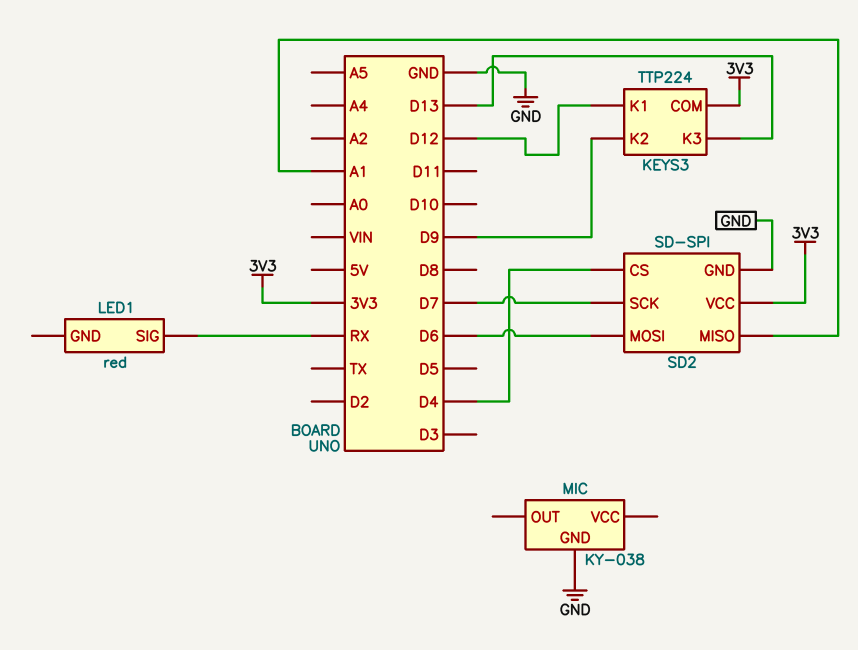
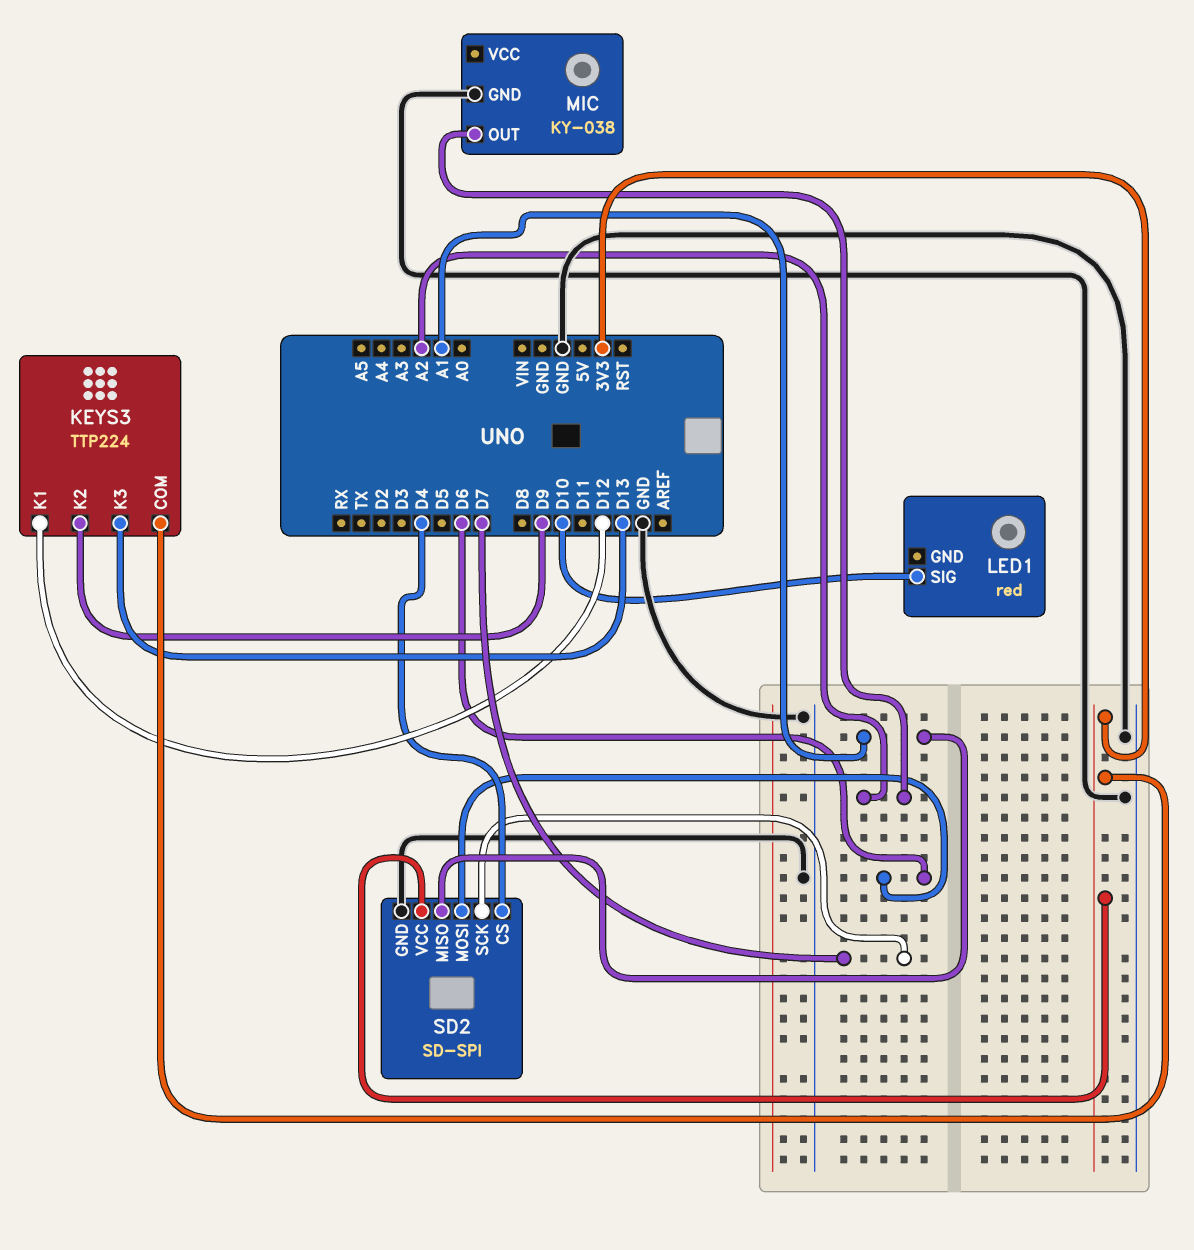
LED1 pin SIG: RX -> D10
MIC pin OUT: none -> A2

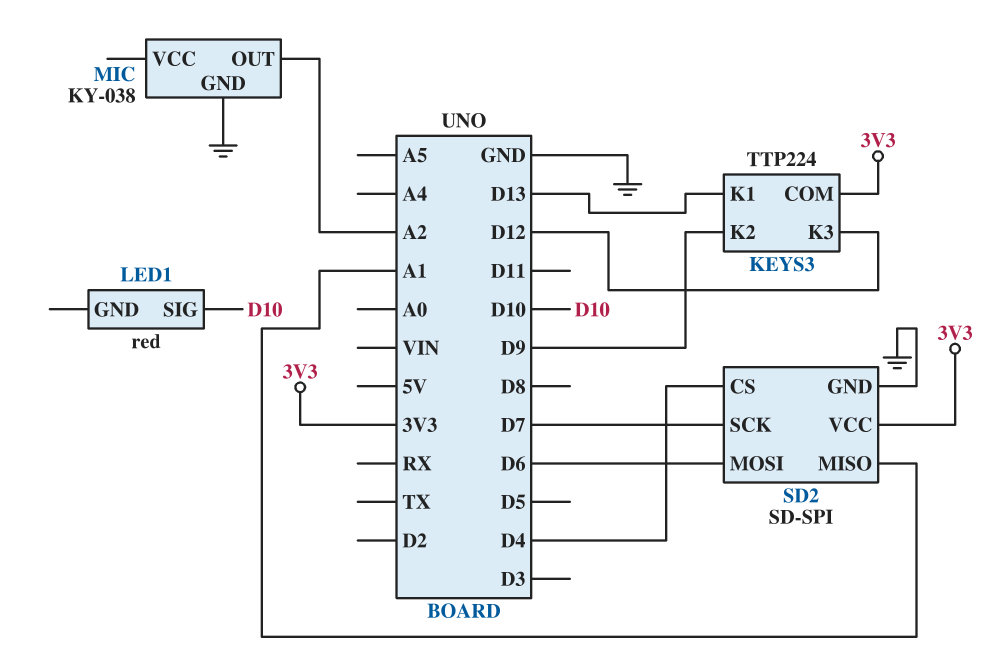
KEYS3 pin K1: D12 -> D13
KEYS3 pin K3: D13 -> D12

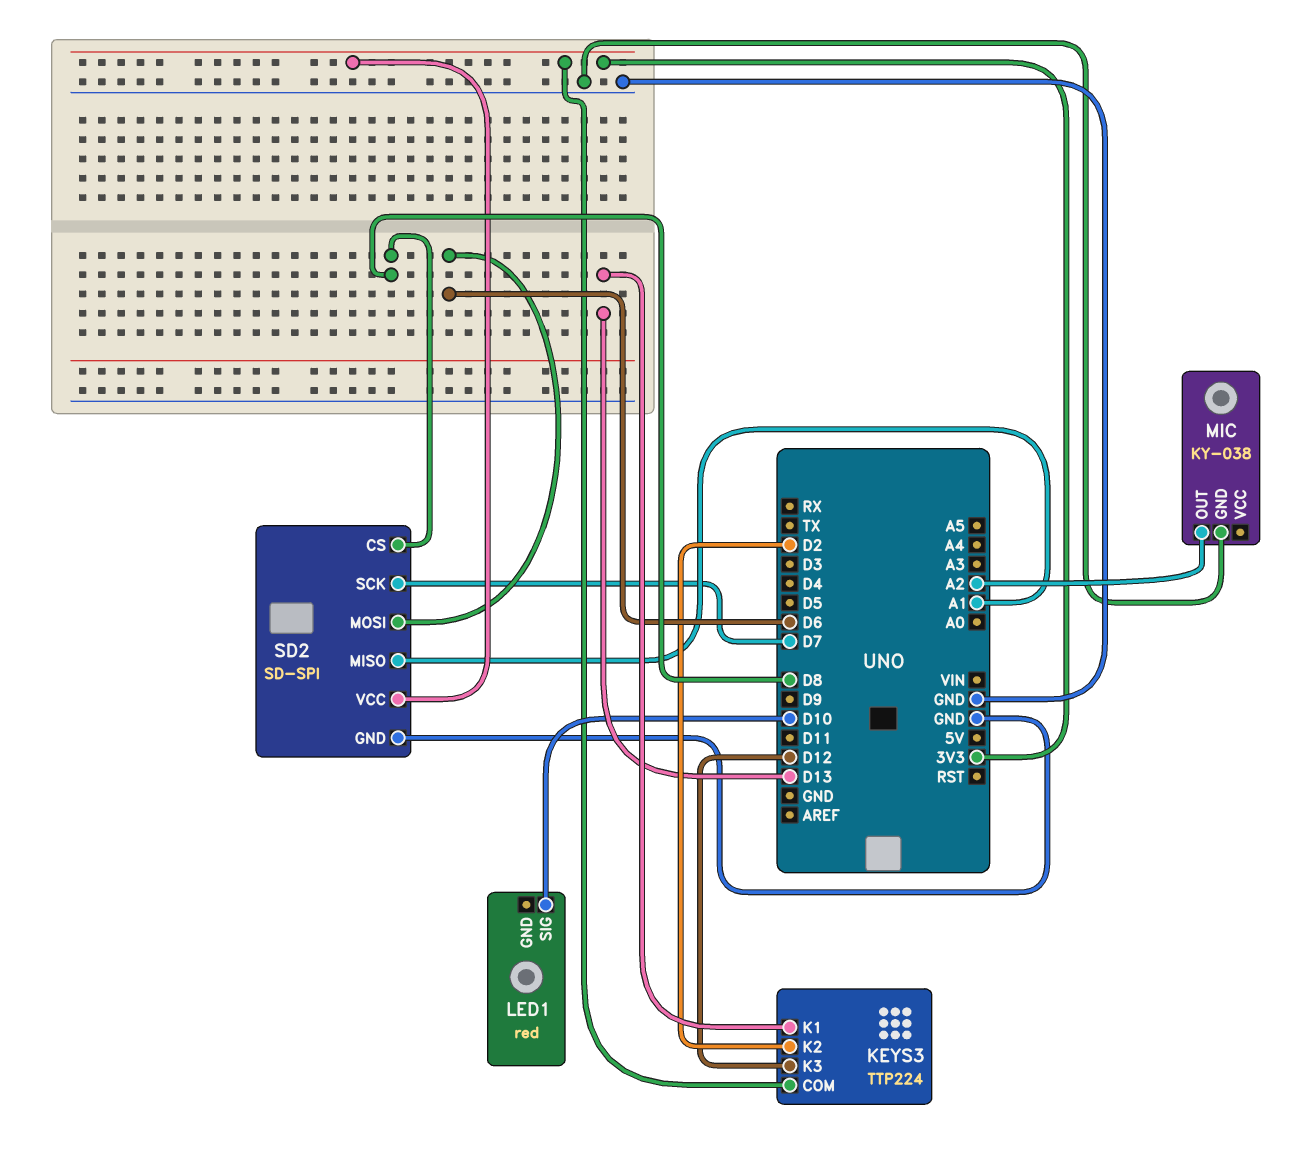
KEYS3 pin K2: D9 -> D2
SD2 pin CS: D4 -> D8

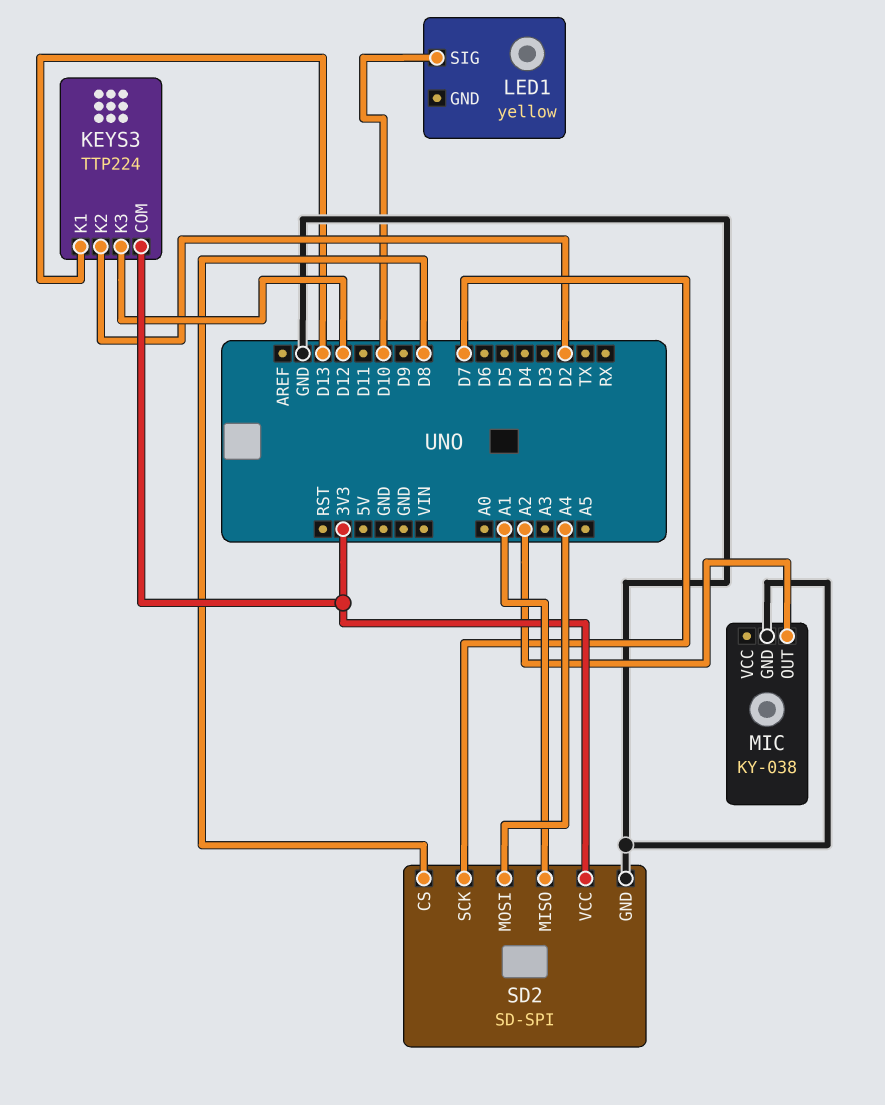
LED1: red -> yellow
SD2 pin MOSI: D6 -> A4

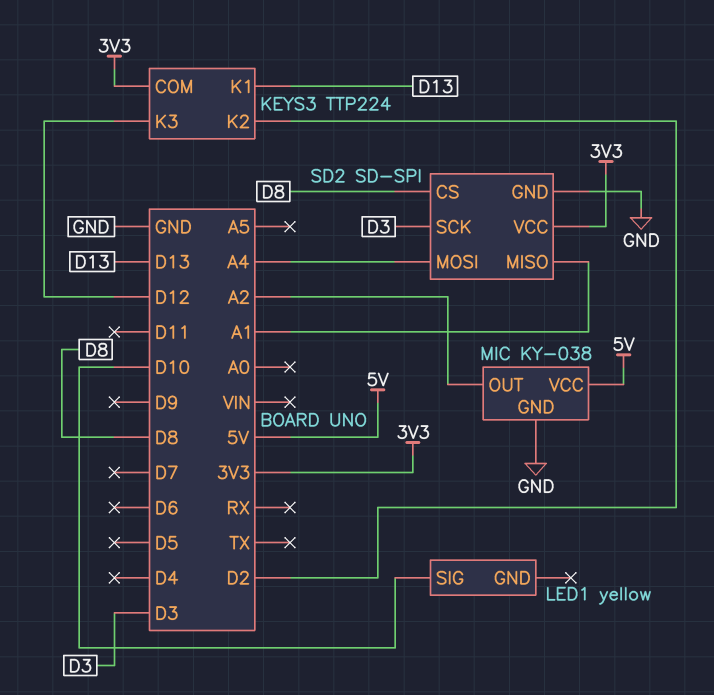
MIC pin VCC: none -> 5V
SD2 pin SCK: D7 -> D3

